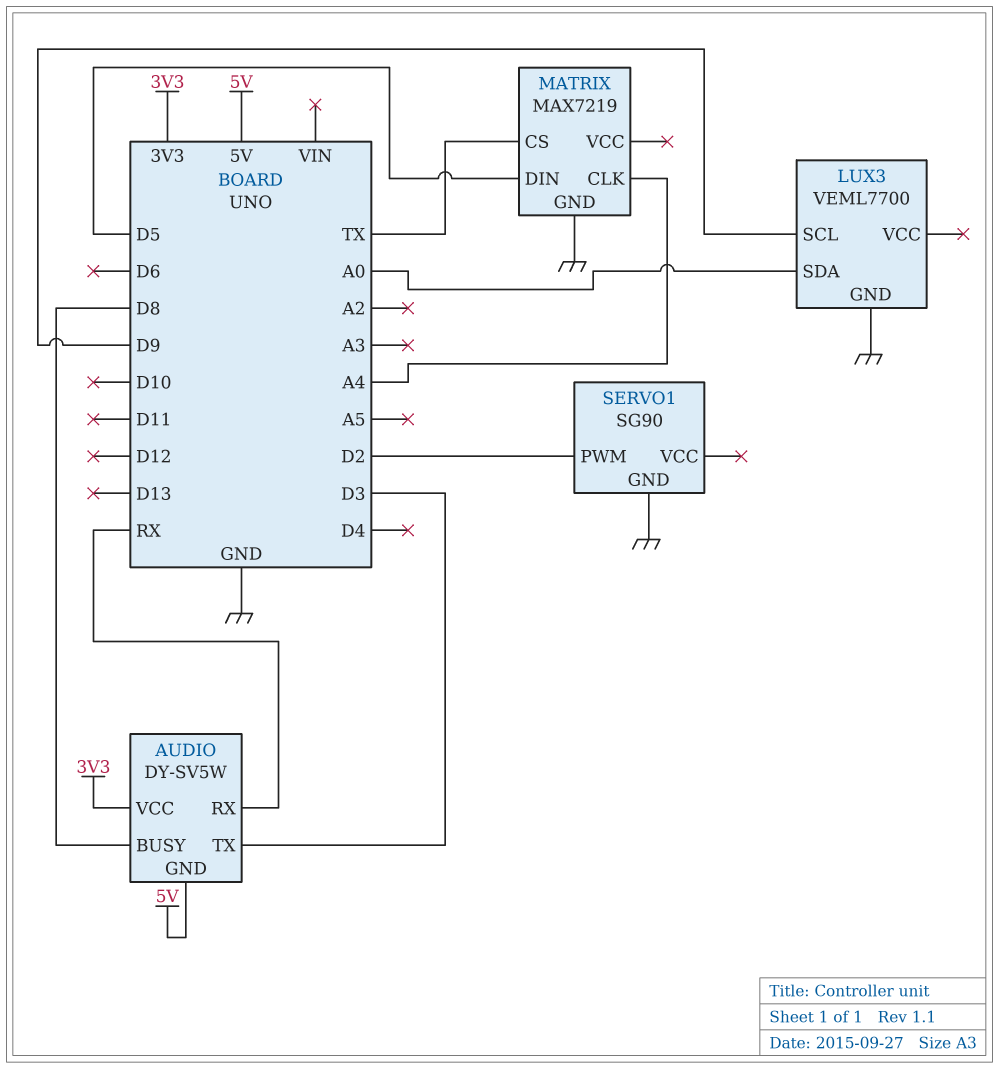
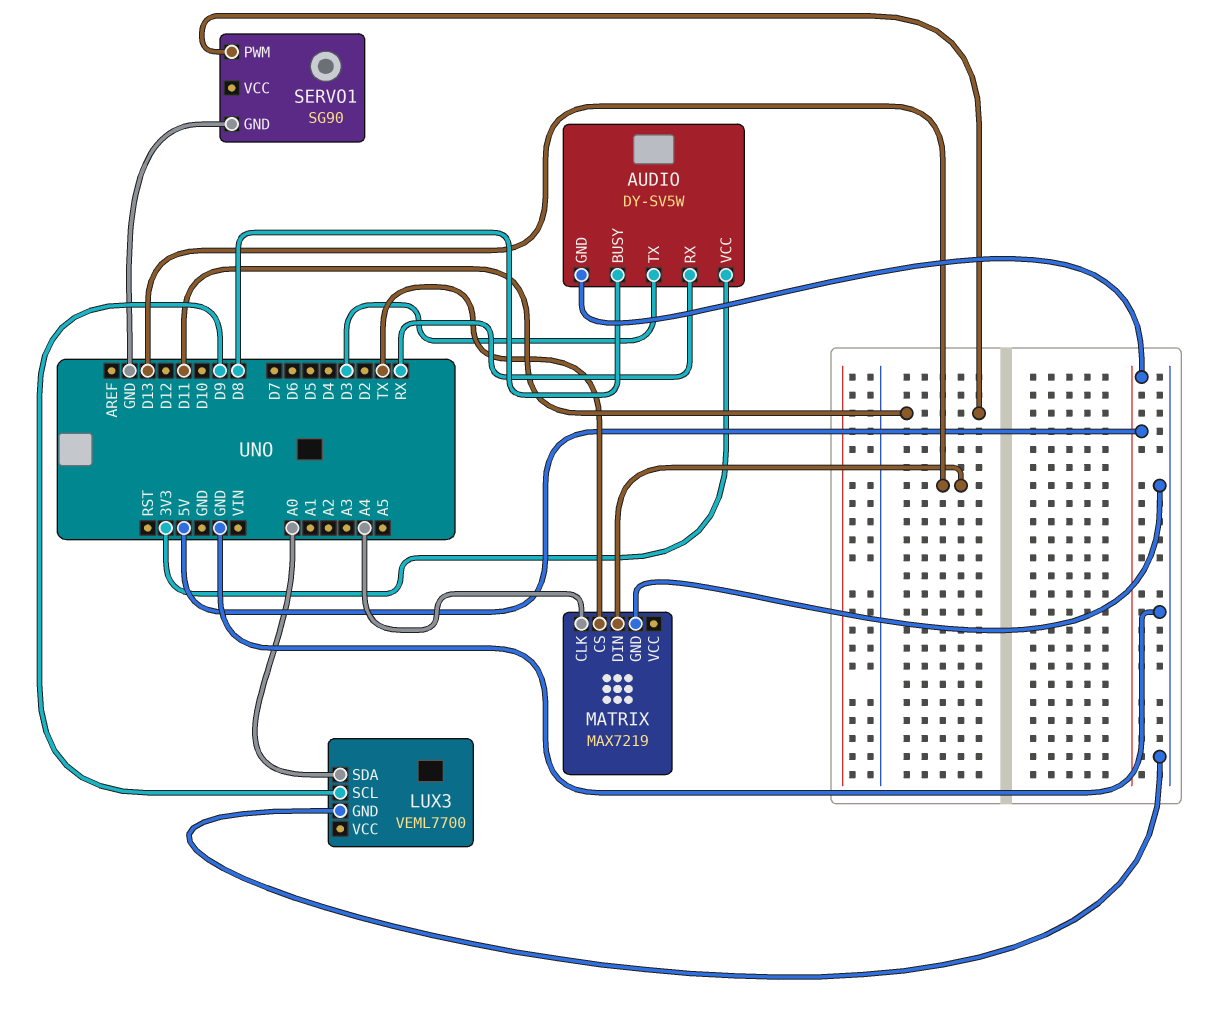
MATRIX pin DIN: D5 -> D13
SERVO1 pin PWM: D2 -> D11

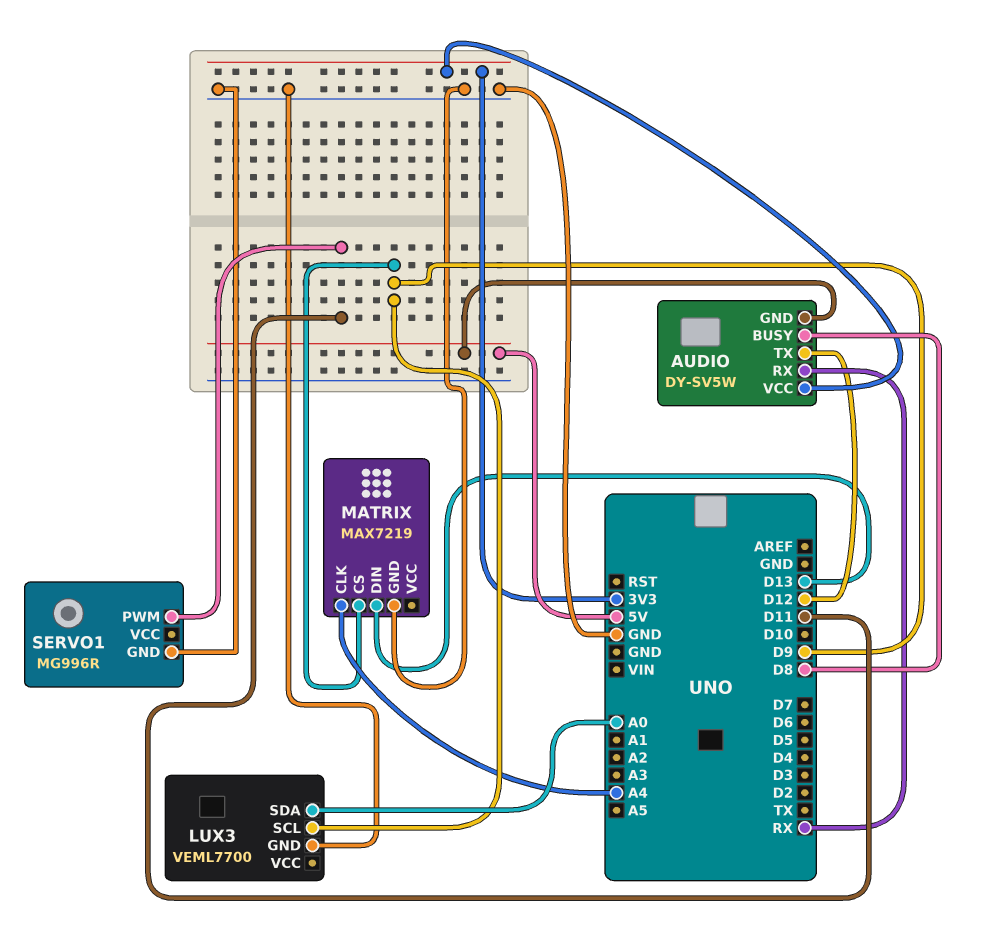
AUDIO pin TX: D3 -> D12
MATRIX pin CS: TX -> D9
SERVO1: SG90 -> MG996R

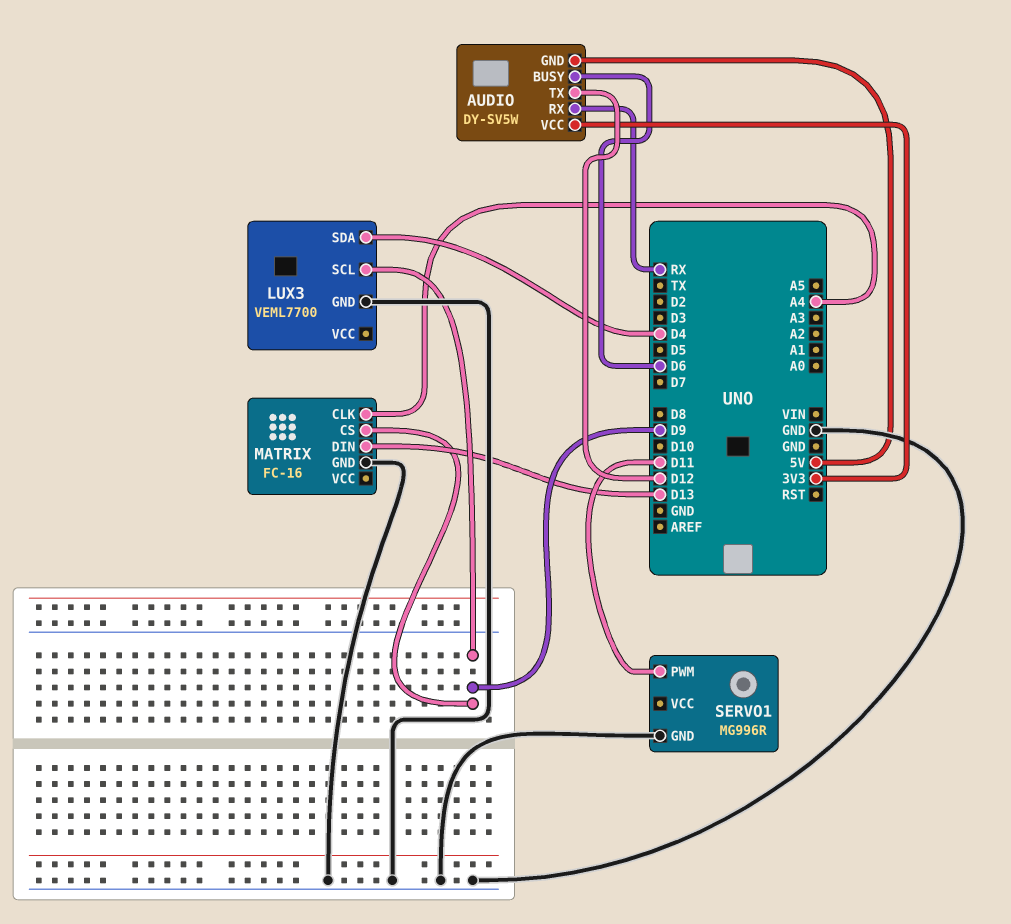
AUDIO pin BUSY: D8 -> D6
LUX3 pin SDA: A0 -> D4
MATRIX: MAX7219 -> FC-16

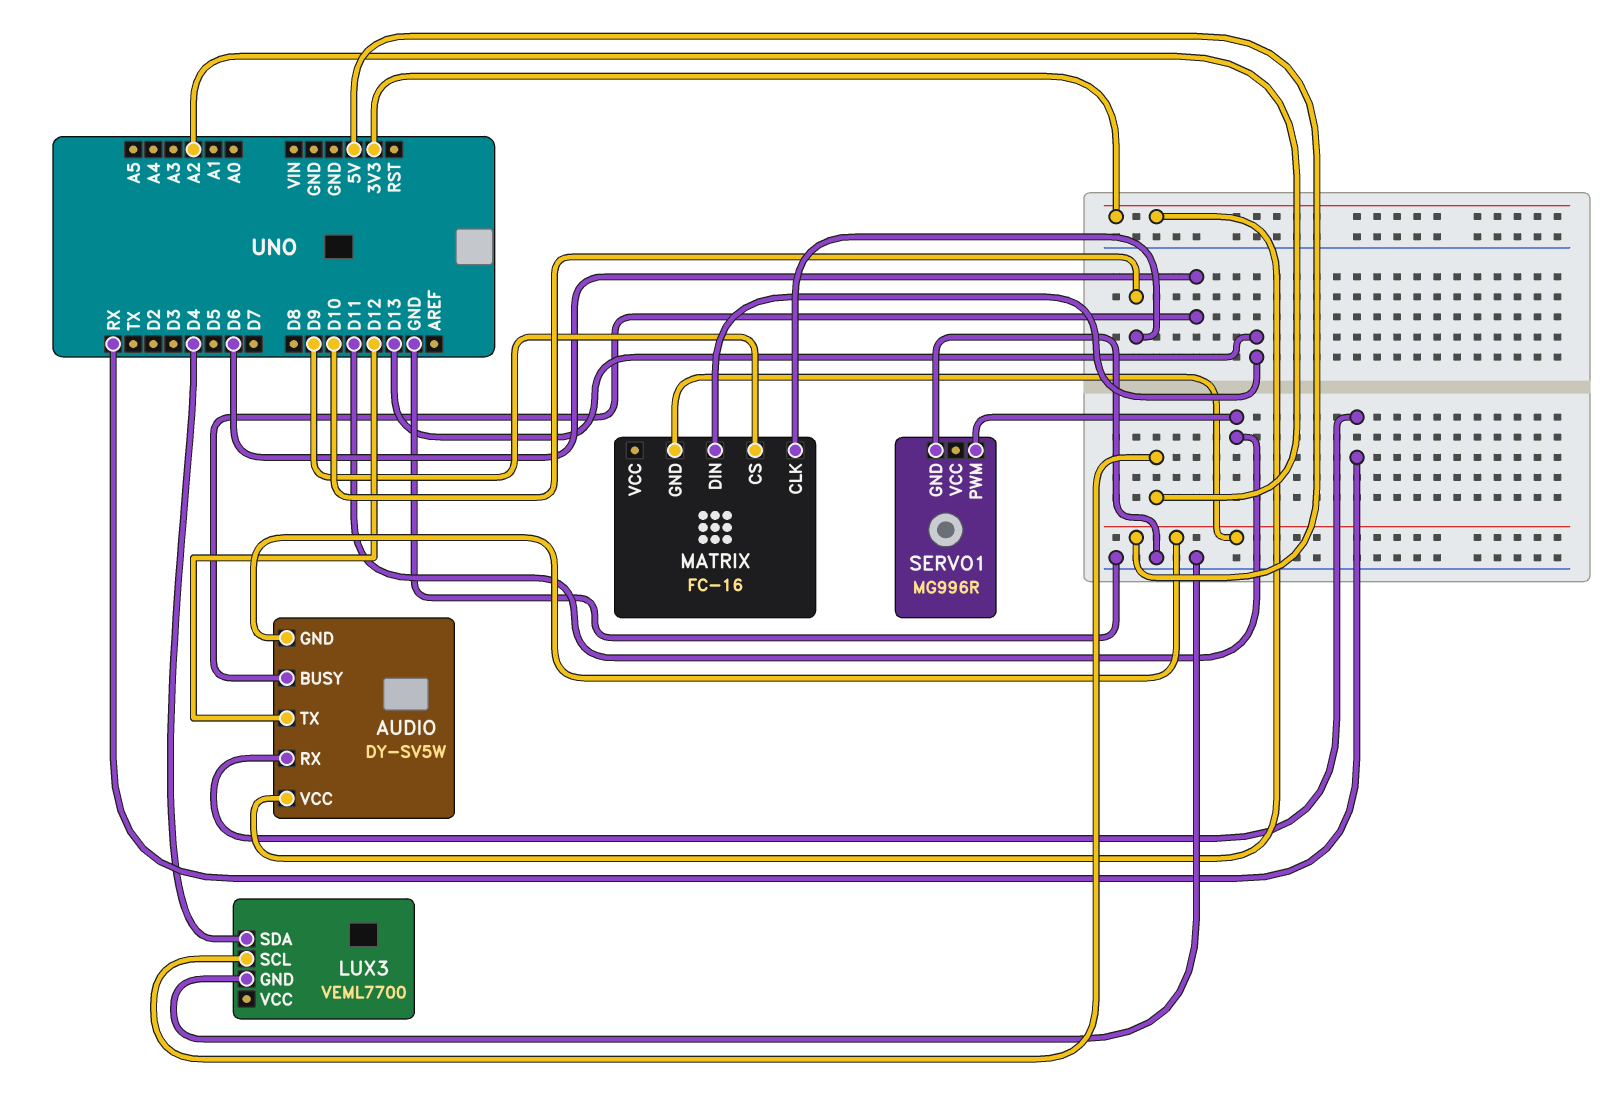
LUX3 pin SCL: D9 -> A2
MATRIX pin CLK: A4 -> D10
MATRIX pin GND: GND -> 5V

